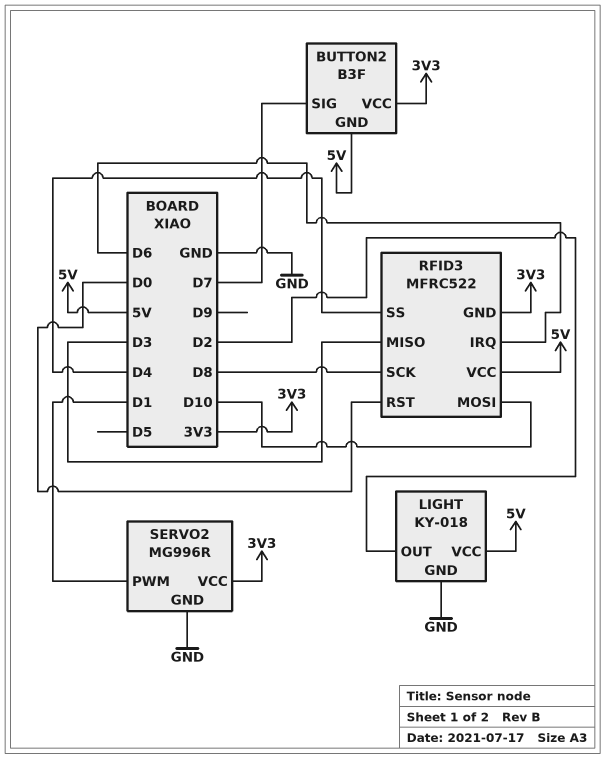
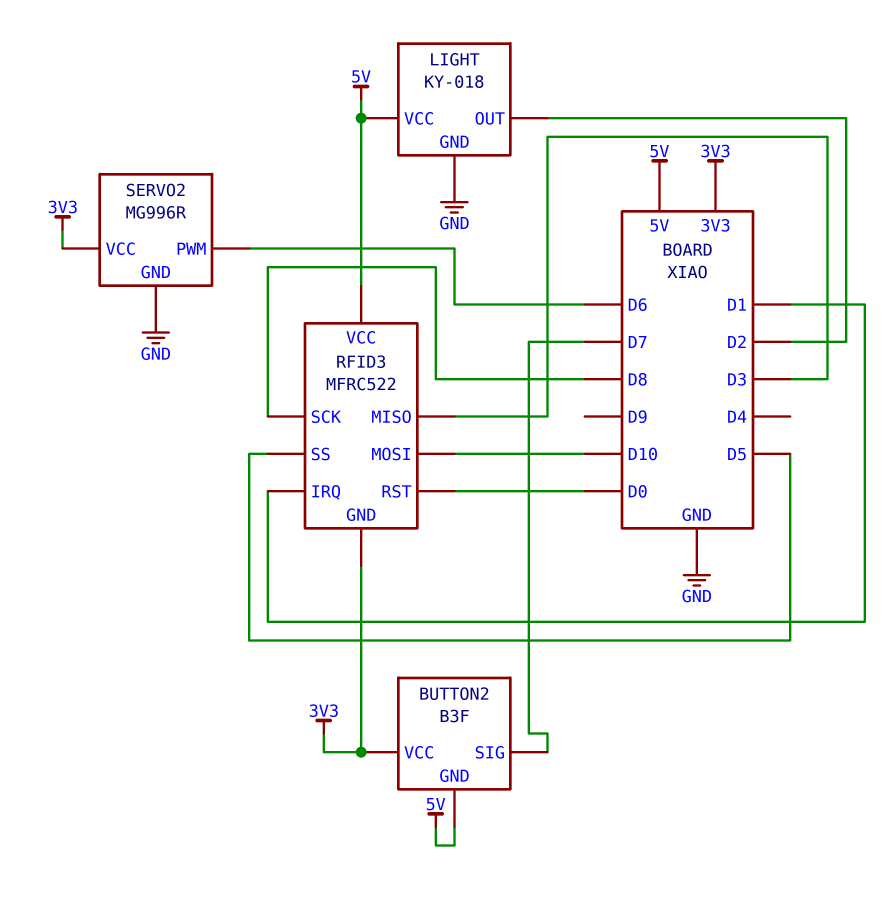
RFID3 pin IRQ: D6 -> D1
RFID3 pin SS: D4 -> D5
SERVO2 pin PWM: D1 -> D6

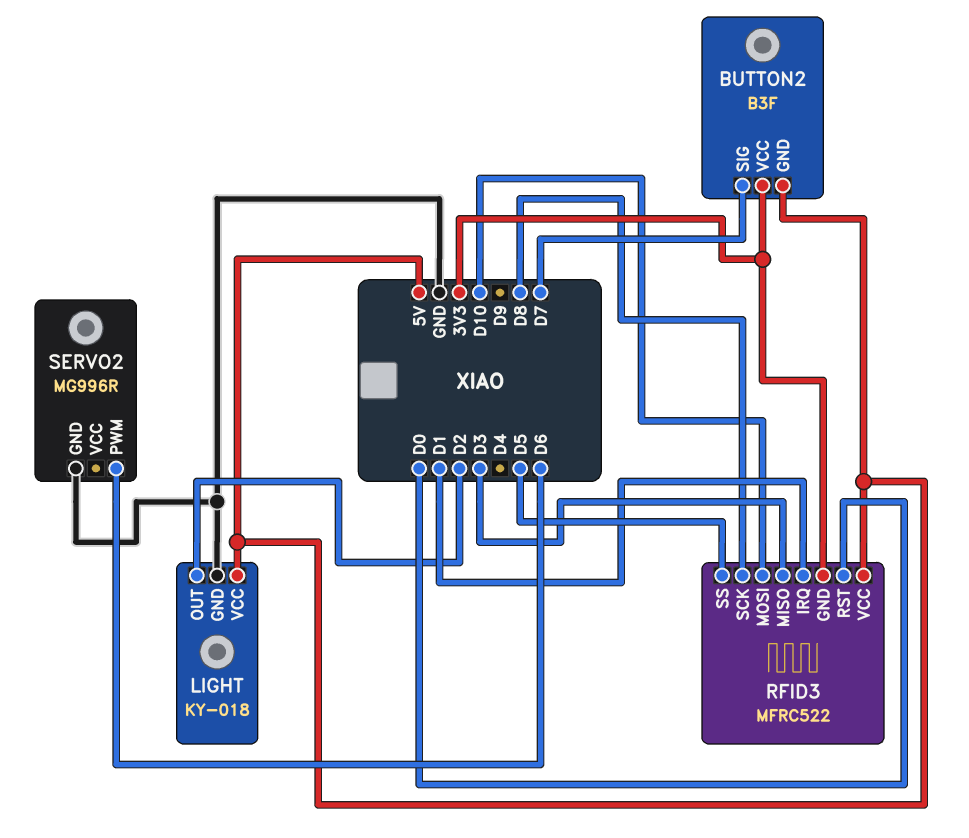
SERVO2 pin VCC: 3V3 -> none

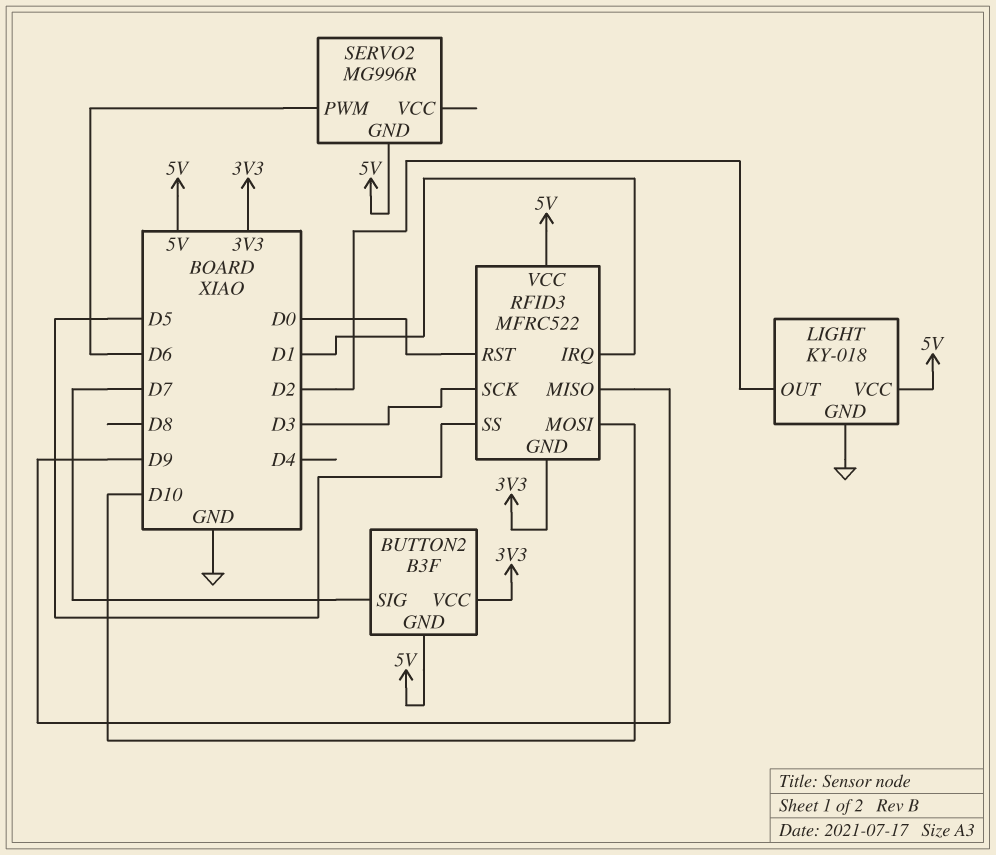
RFID3 pin MISO: D3 -> D9
RFID3 pin SCK: D8 -> D3
SERVO2 pin GND: GND -> 5V

